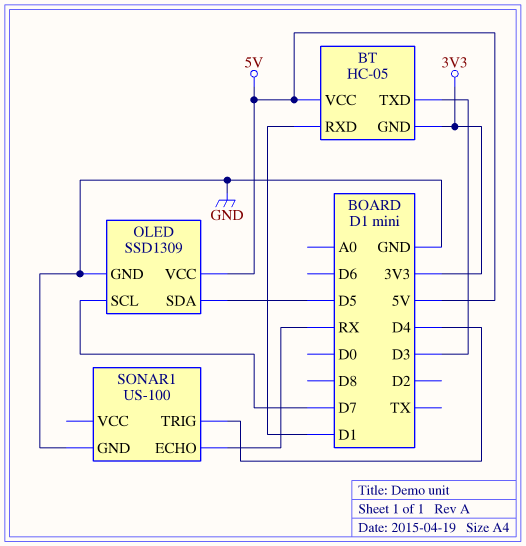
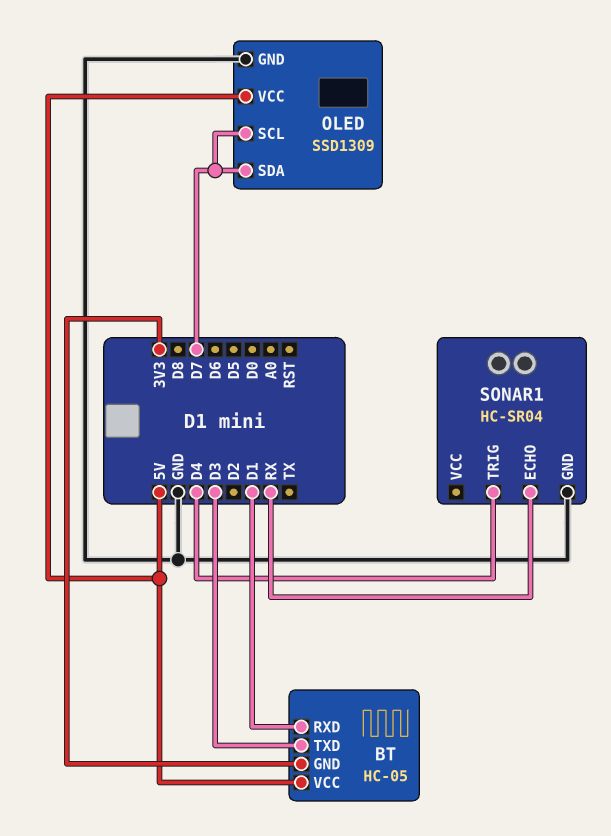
OLED pin SDA: D5 -> D7
SONAR1: US-100 -> HC-SR04

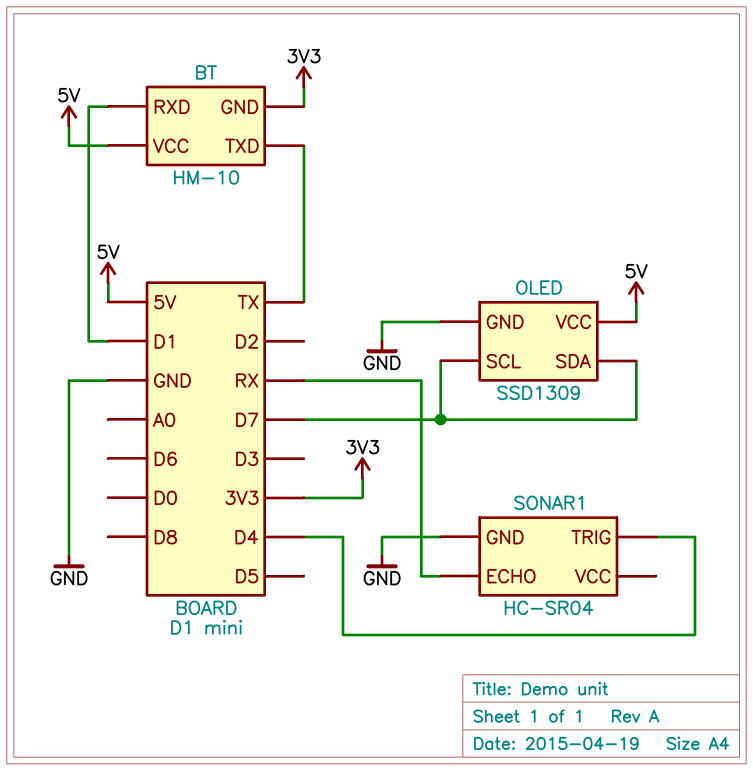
BT: HC-05 -> HM-10
BT pin TXD: D3 -> TX

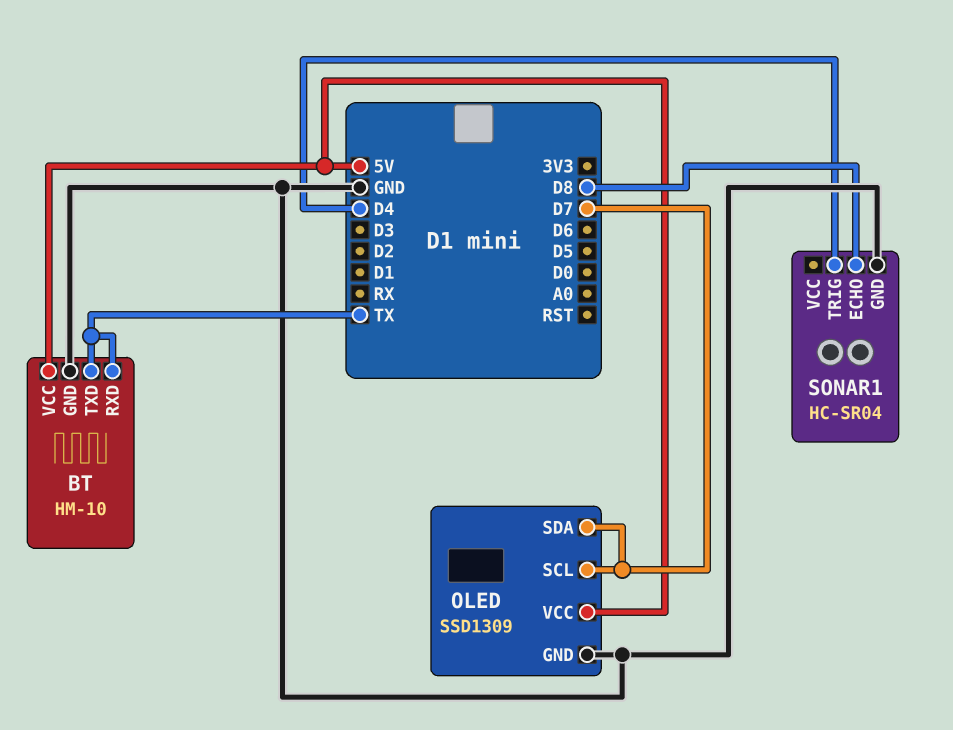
BT pin GND: 3V3 -> GND
BT pin RXD: D1 -> TX
SONAR1 pin ECHO: RX -> D8

